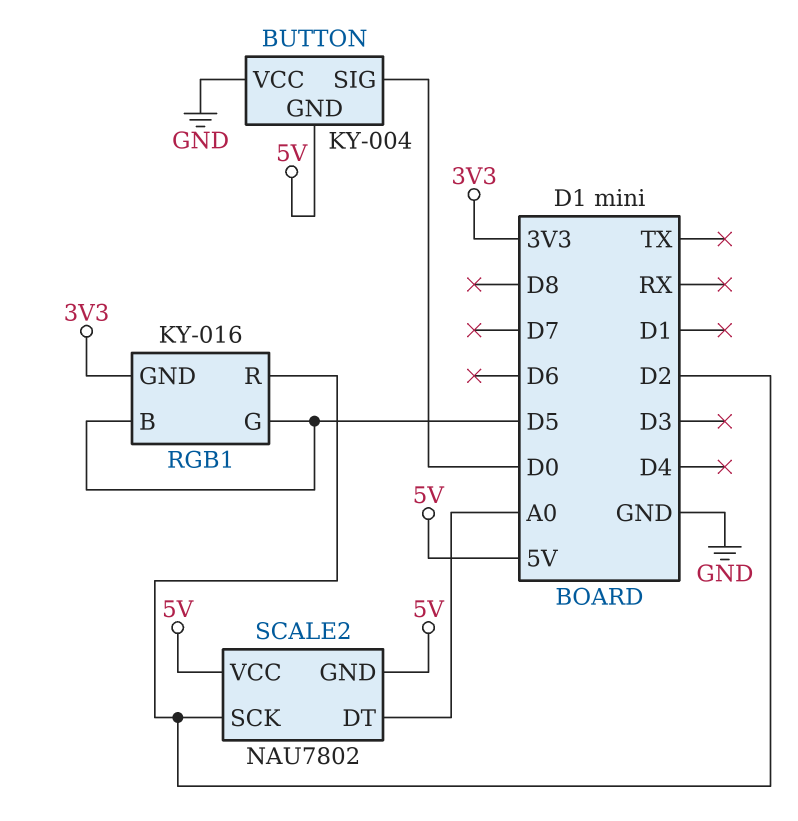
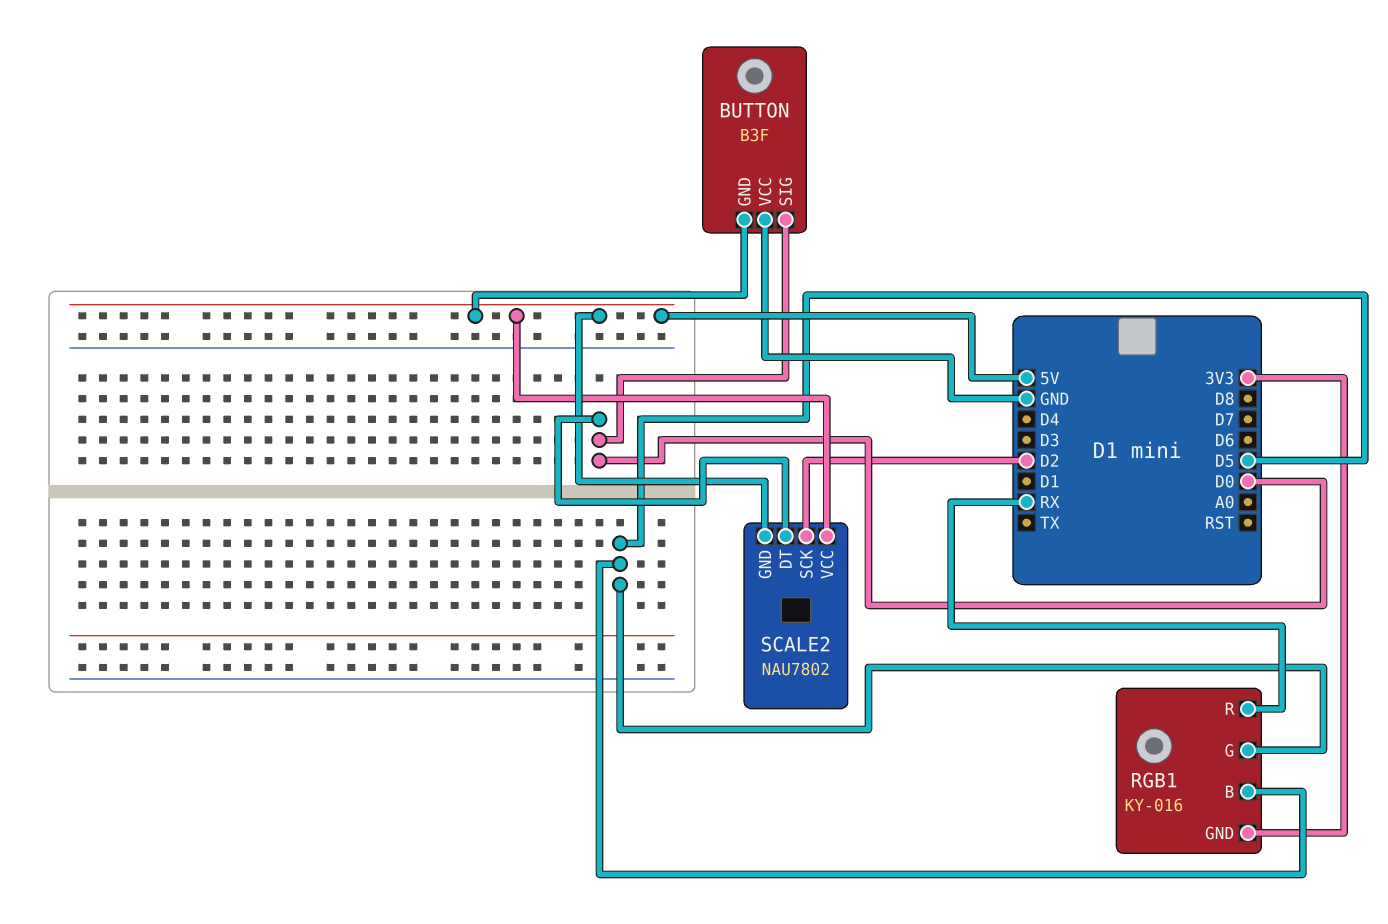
BUTTON: KY-004 -> B3F
RGB1 pin R: D2 -> RX
SCALE2 pin DT: A0 -> D0

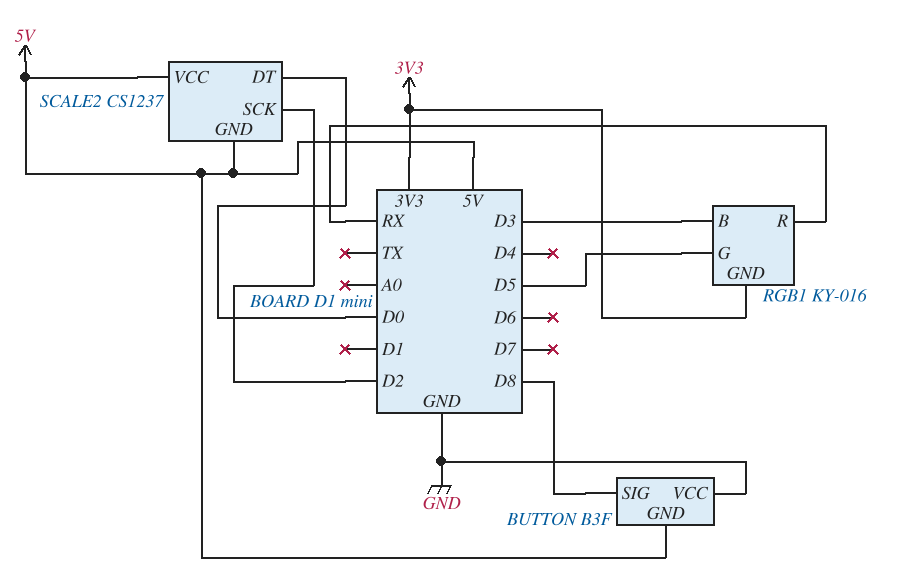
BUTTON pin SIG: D0 -> D8
RGB1 pin B: D5 -> D3
SCALE2: NAU7802 -> CS1237

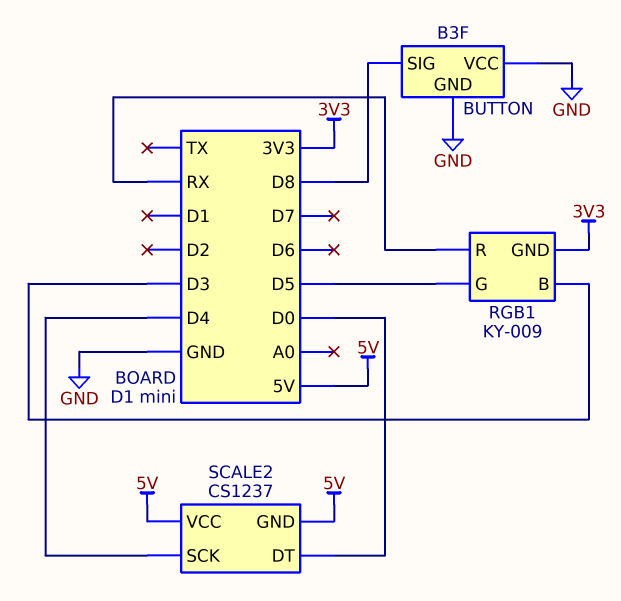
BUTTON pin GND: 5V -> GND
RGB1: KY-016 -> KY-009
SCALE2 pin SCK: D2 -> D4

